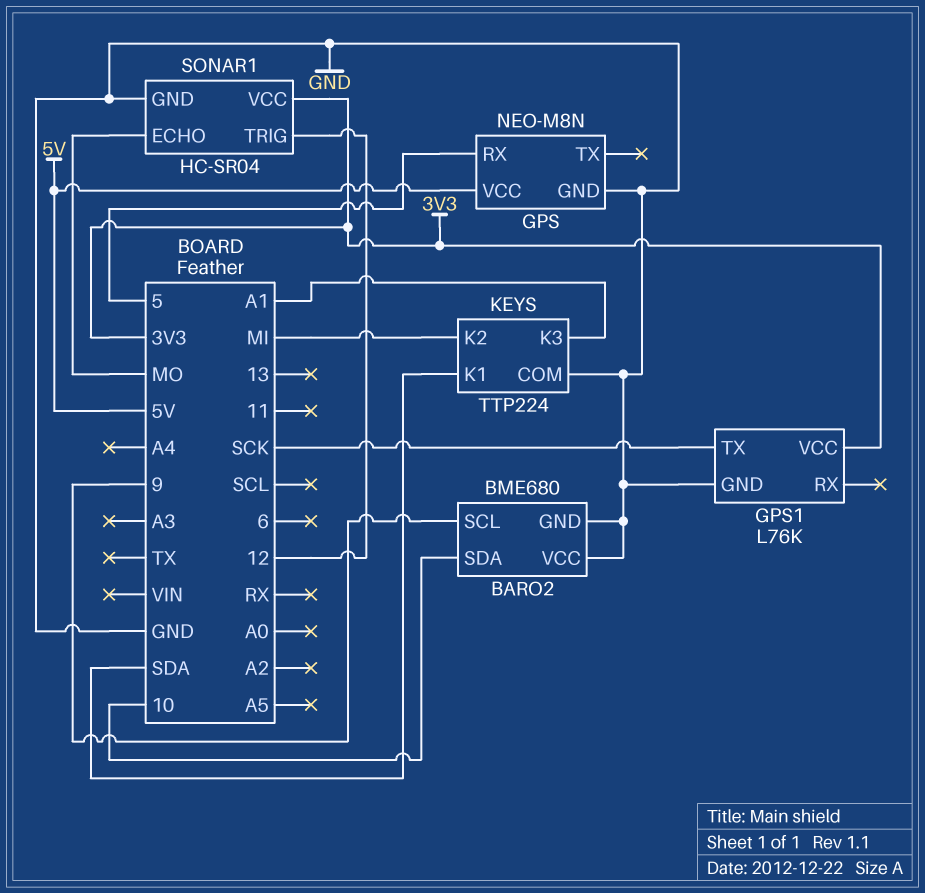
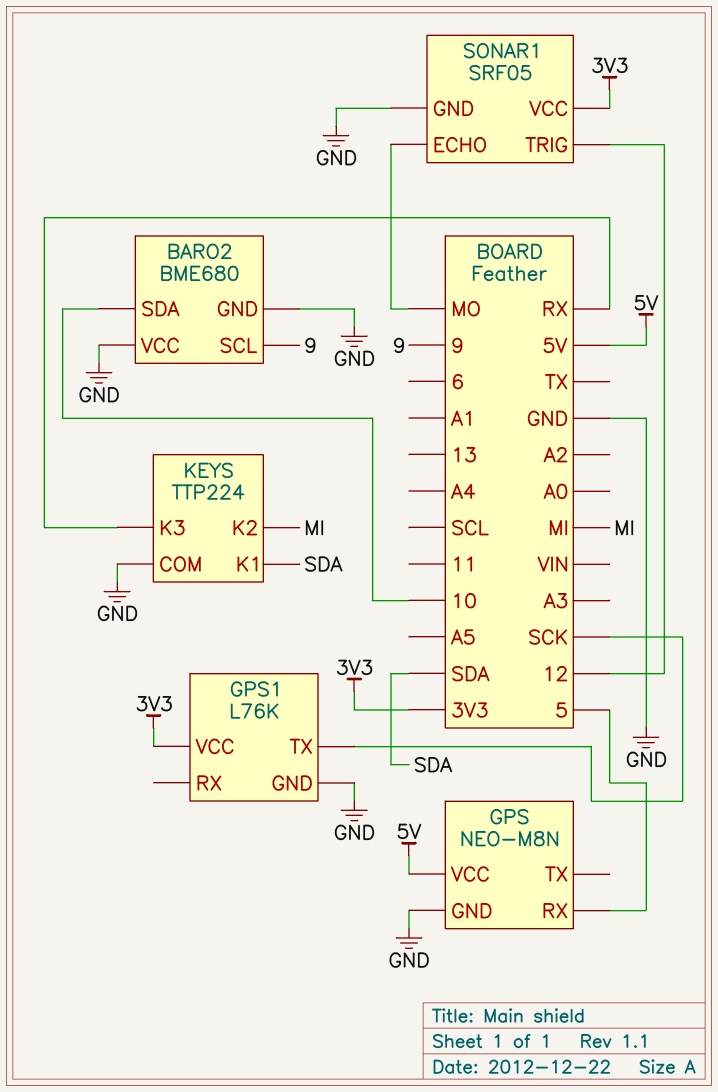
KEYS pin K3: A1 -> RX
SONAR1: HC-SR04 -> SRF05

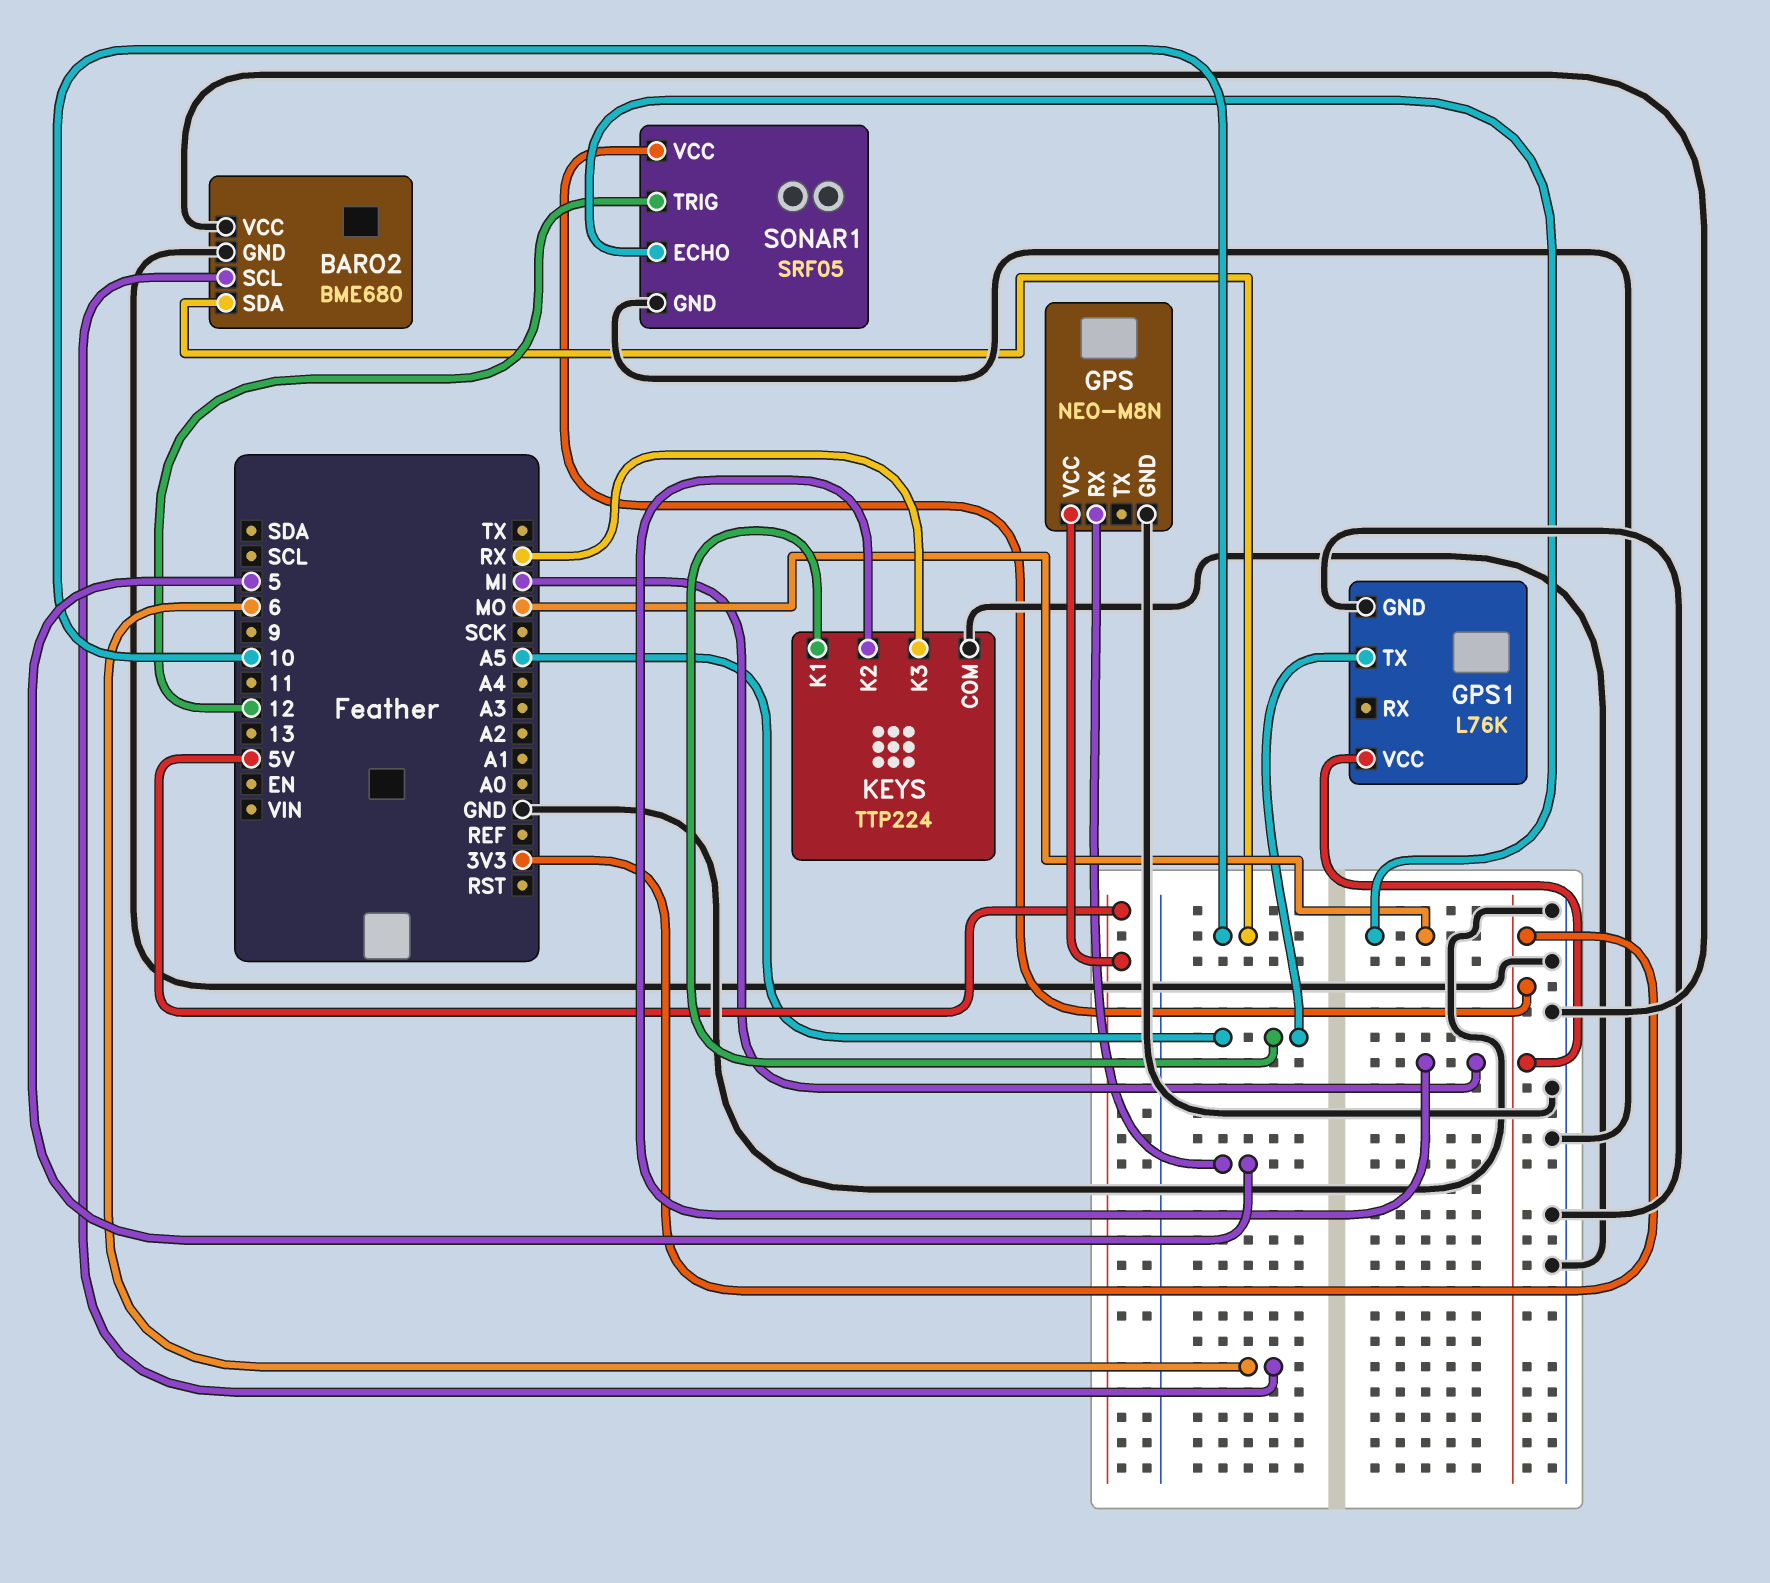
BARO2 pin SCL: 9 -> 6
GPS1 pin TX: SCK -> A5
KEYS pin K1: SDA -> A5

